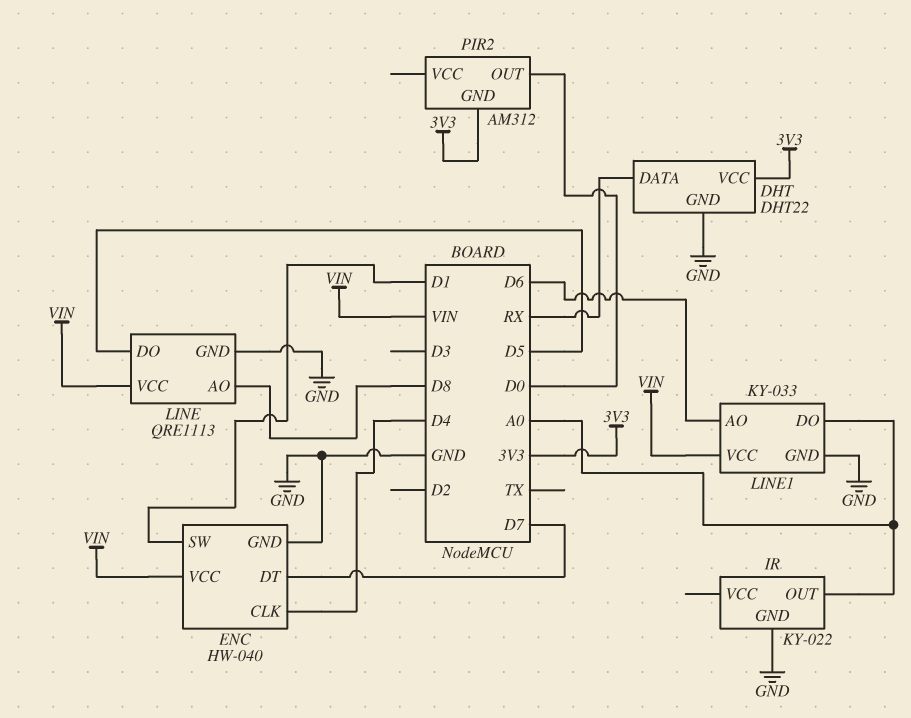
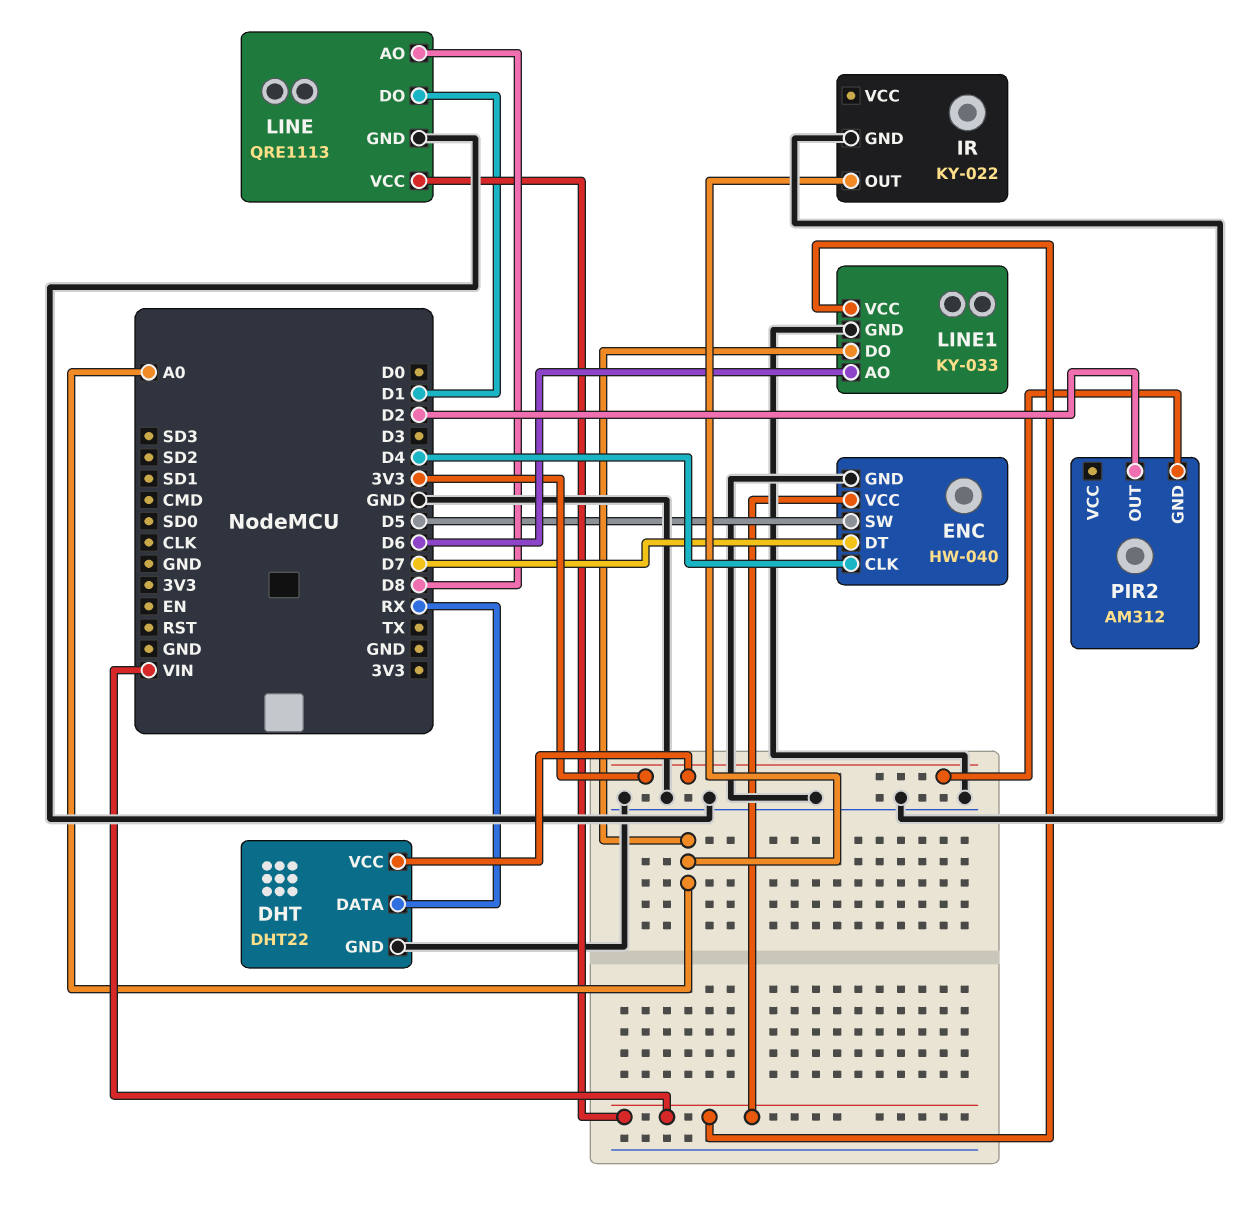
ENC pin SW: D1 -> D5
LINE pin DO: D5 -> D1
PIR2 pin OUT: D0 -> D2

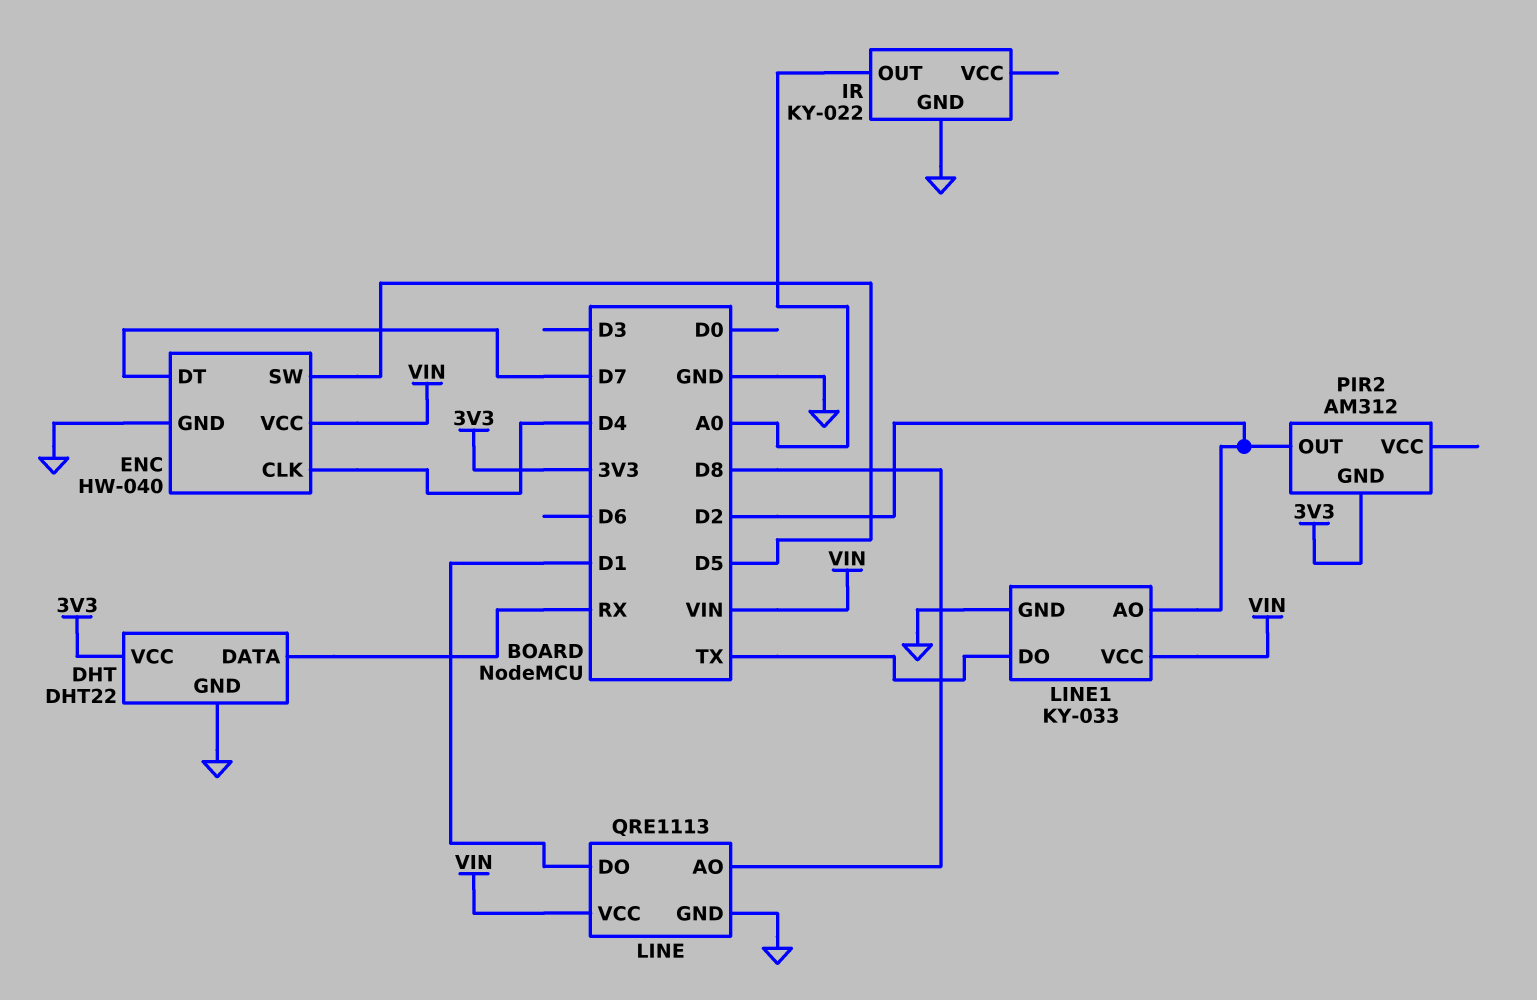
LINE1 pin AO: D6 -> D2
LINE1 pin DO: A0 -> TX

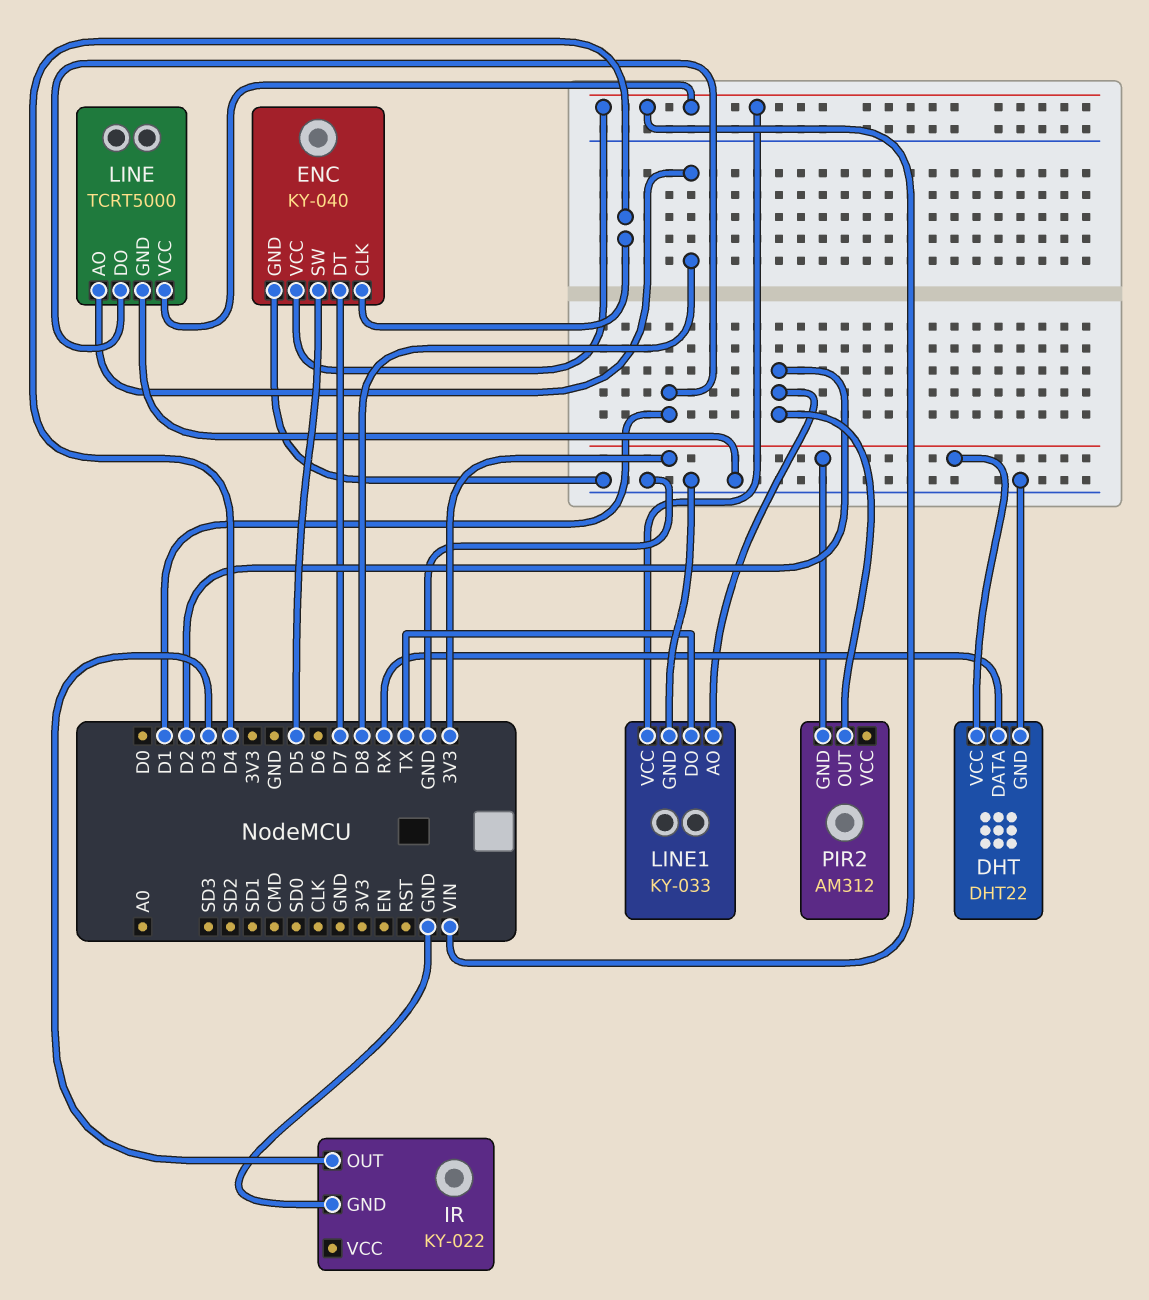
ENC: HW-040 -> KY-040
IR pin OUT: A0 -> D3
LINE: QRE1113 -> TCRT5000

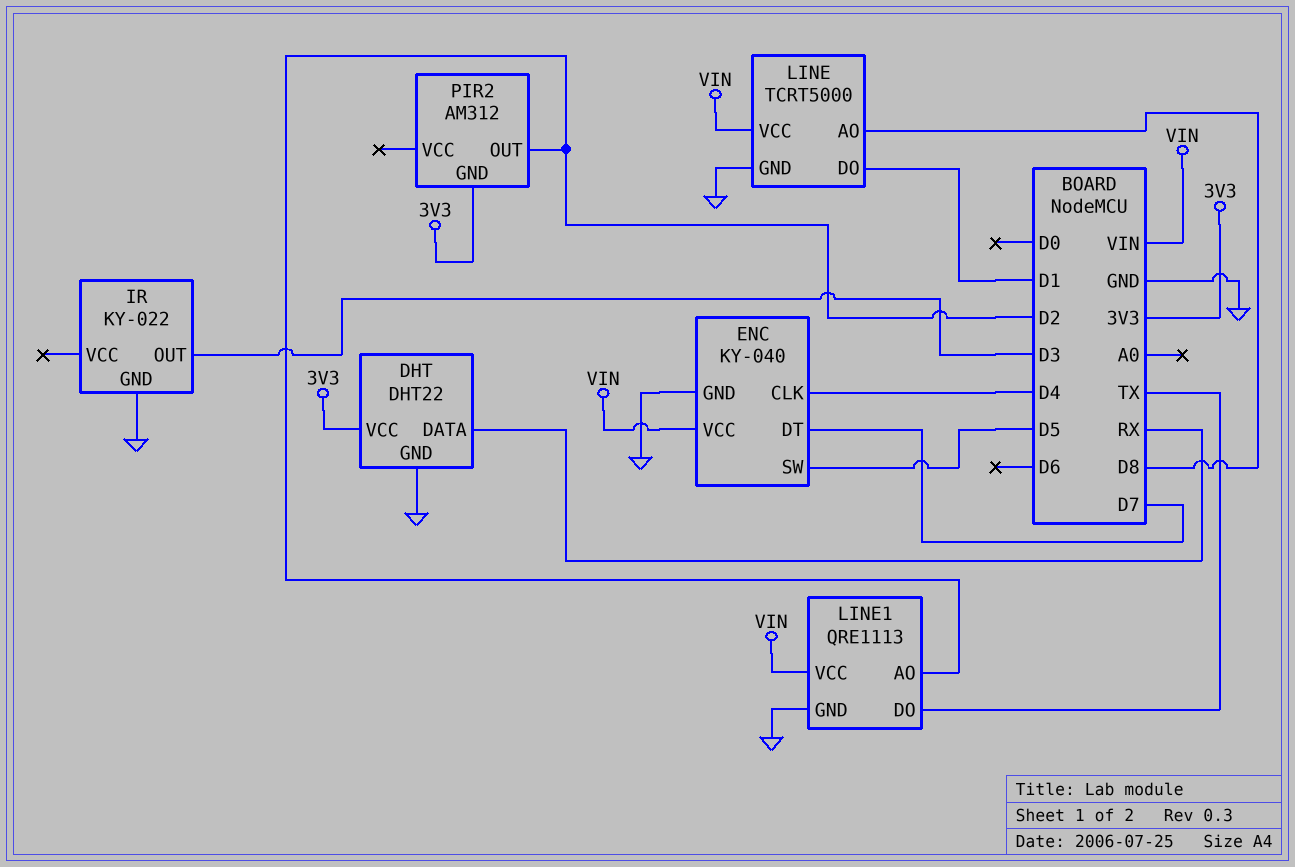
LINE1: KY-033 -> QRE1113

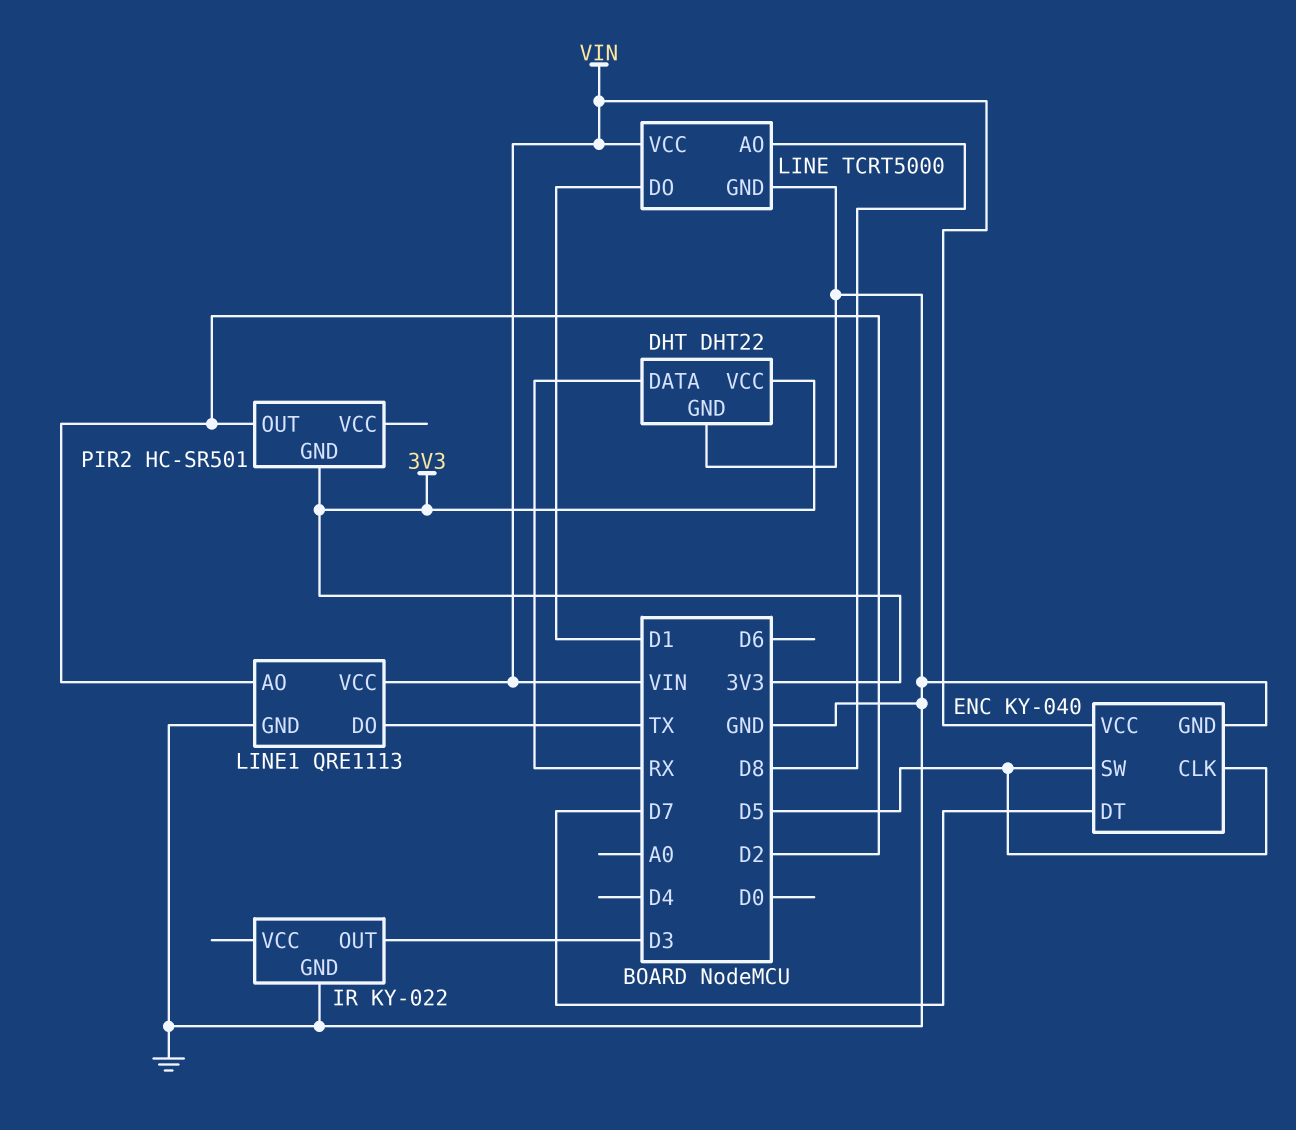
ENC pin CLK: D4 -> D5
PIR2: AM312 -> HC-SR501

